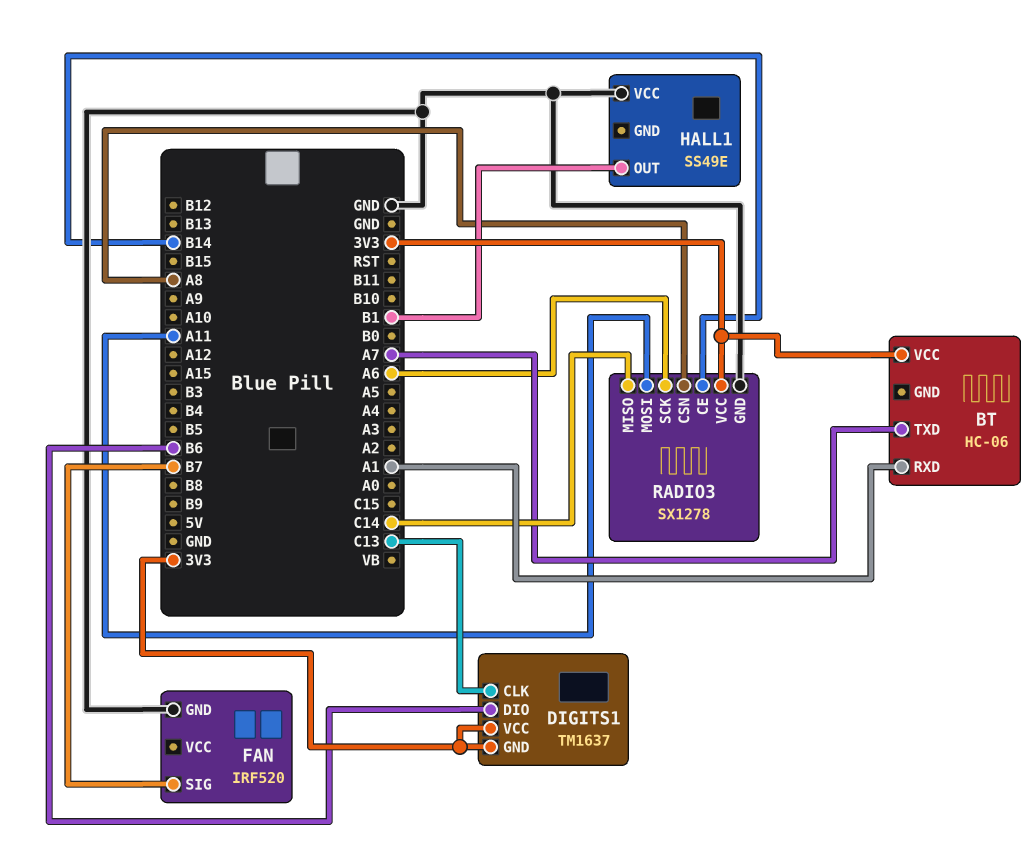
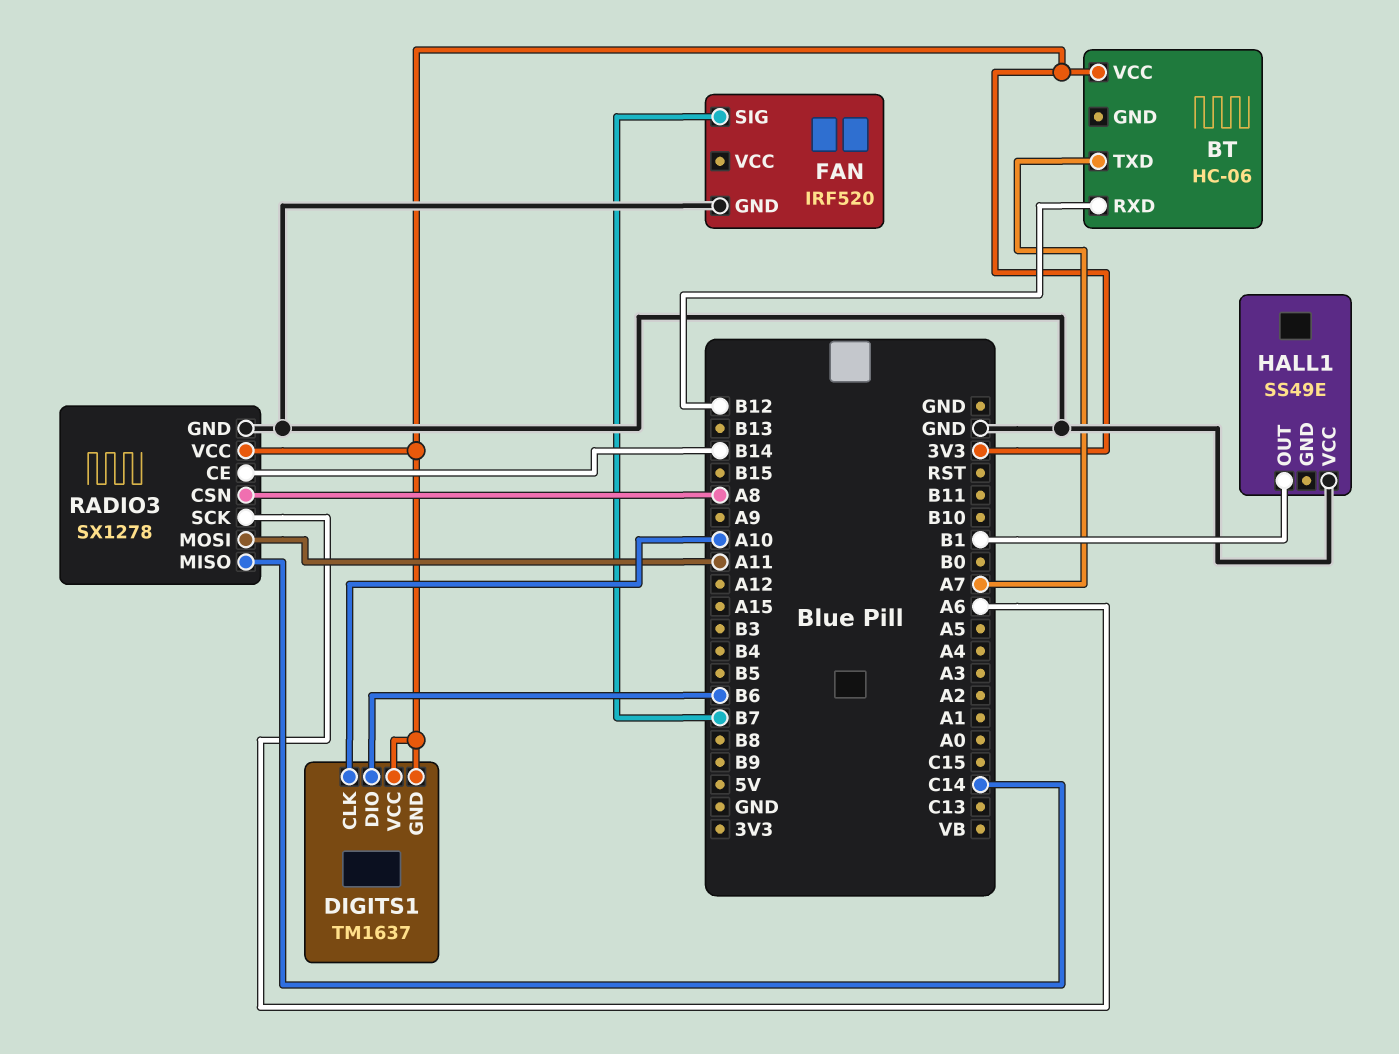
BT pin RXD: A1 -> B12
DIGITS1 pin CLK: C13 -> A10

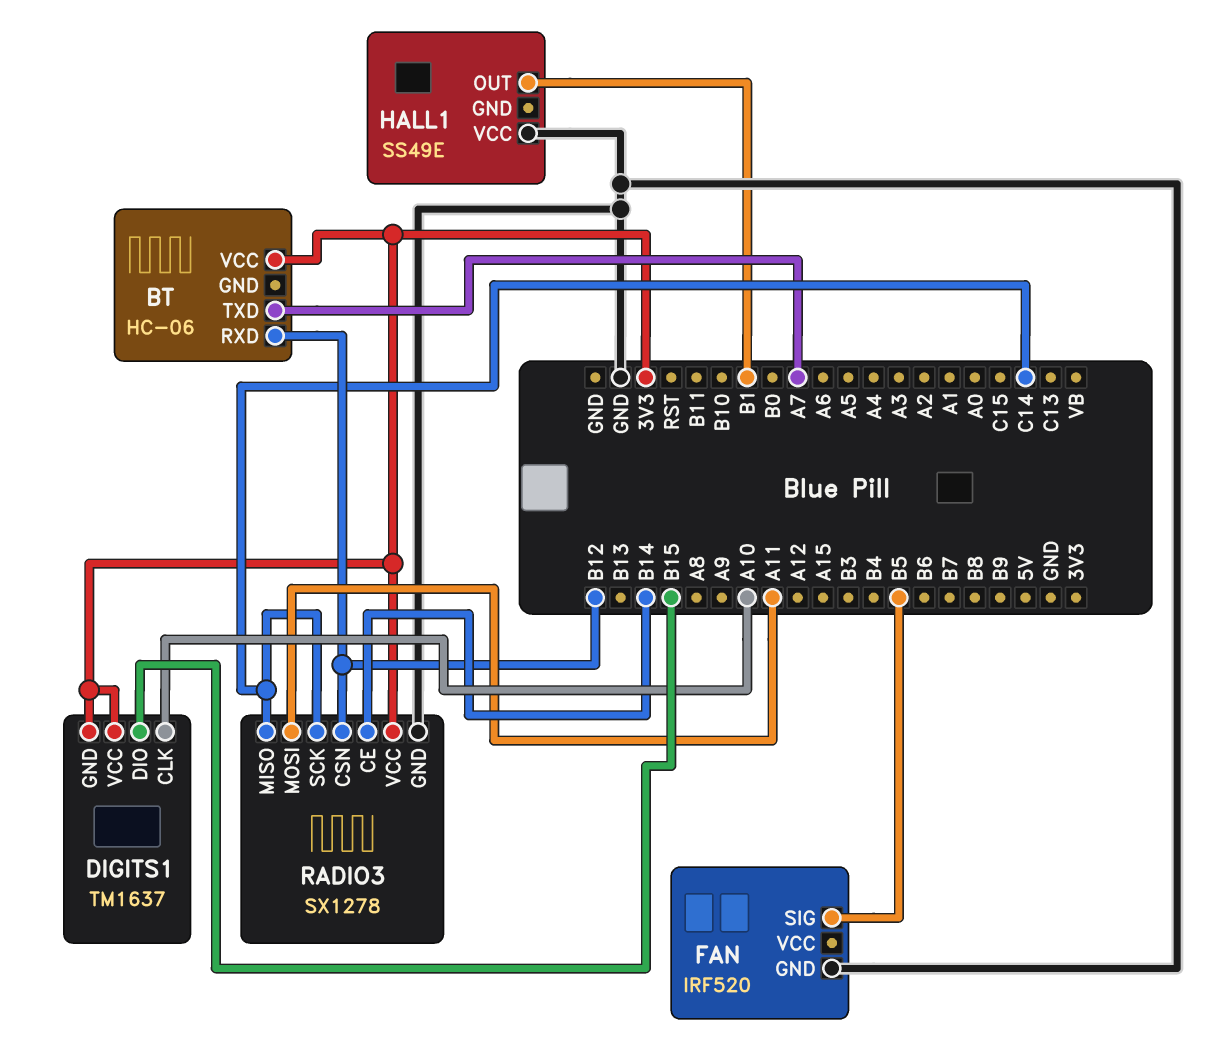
DIGITS1 pin DIO: B6 -> B15
FAN pin SIG: B7 -> B5
RADIO3 pin CSN: A8 -> B12
RADIO3 pin SCK: A6 -> C14

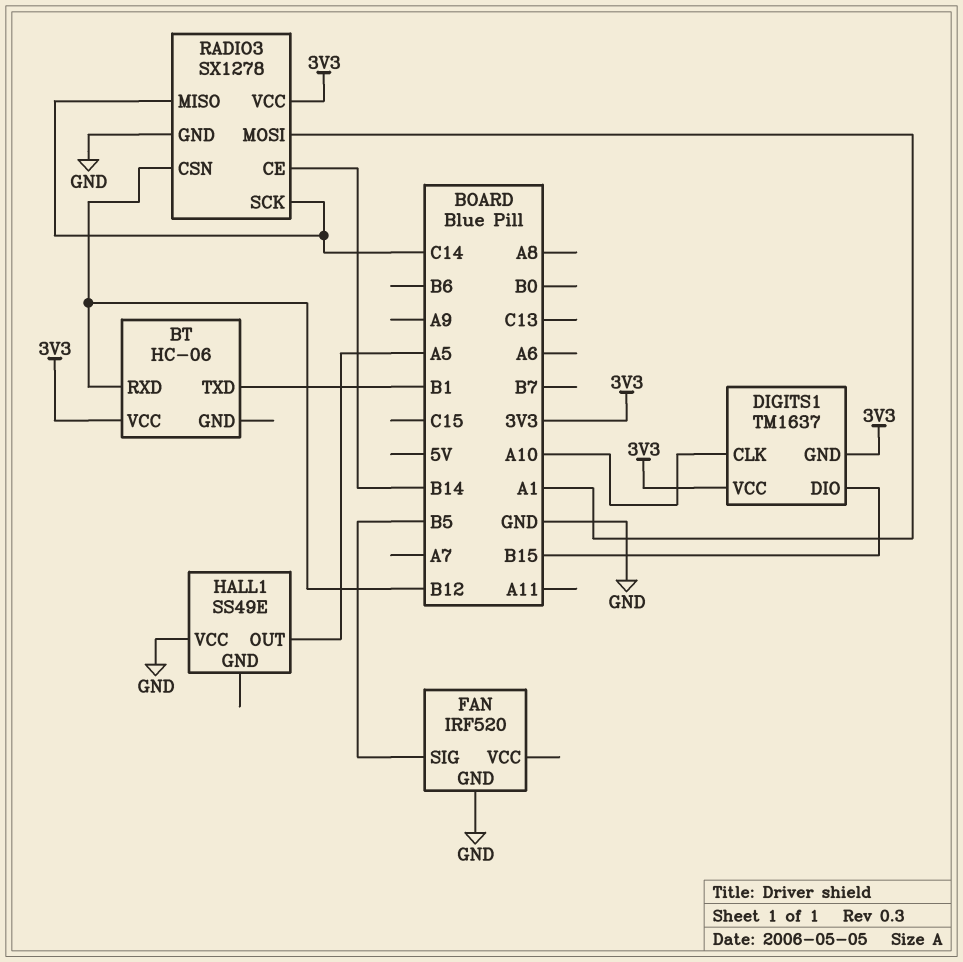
BT pin TXD: A7 -> B1
HALL1 pin OUT: B1 -> A5
RADIO3 pin MOSI: A11 -> A1

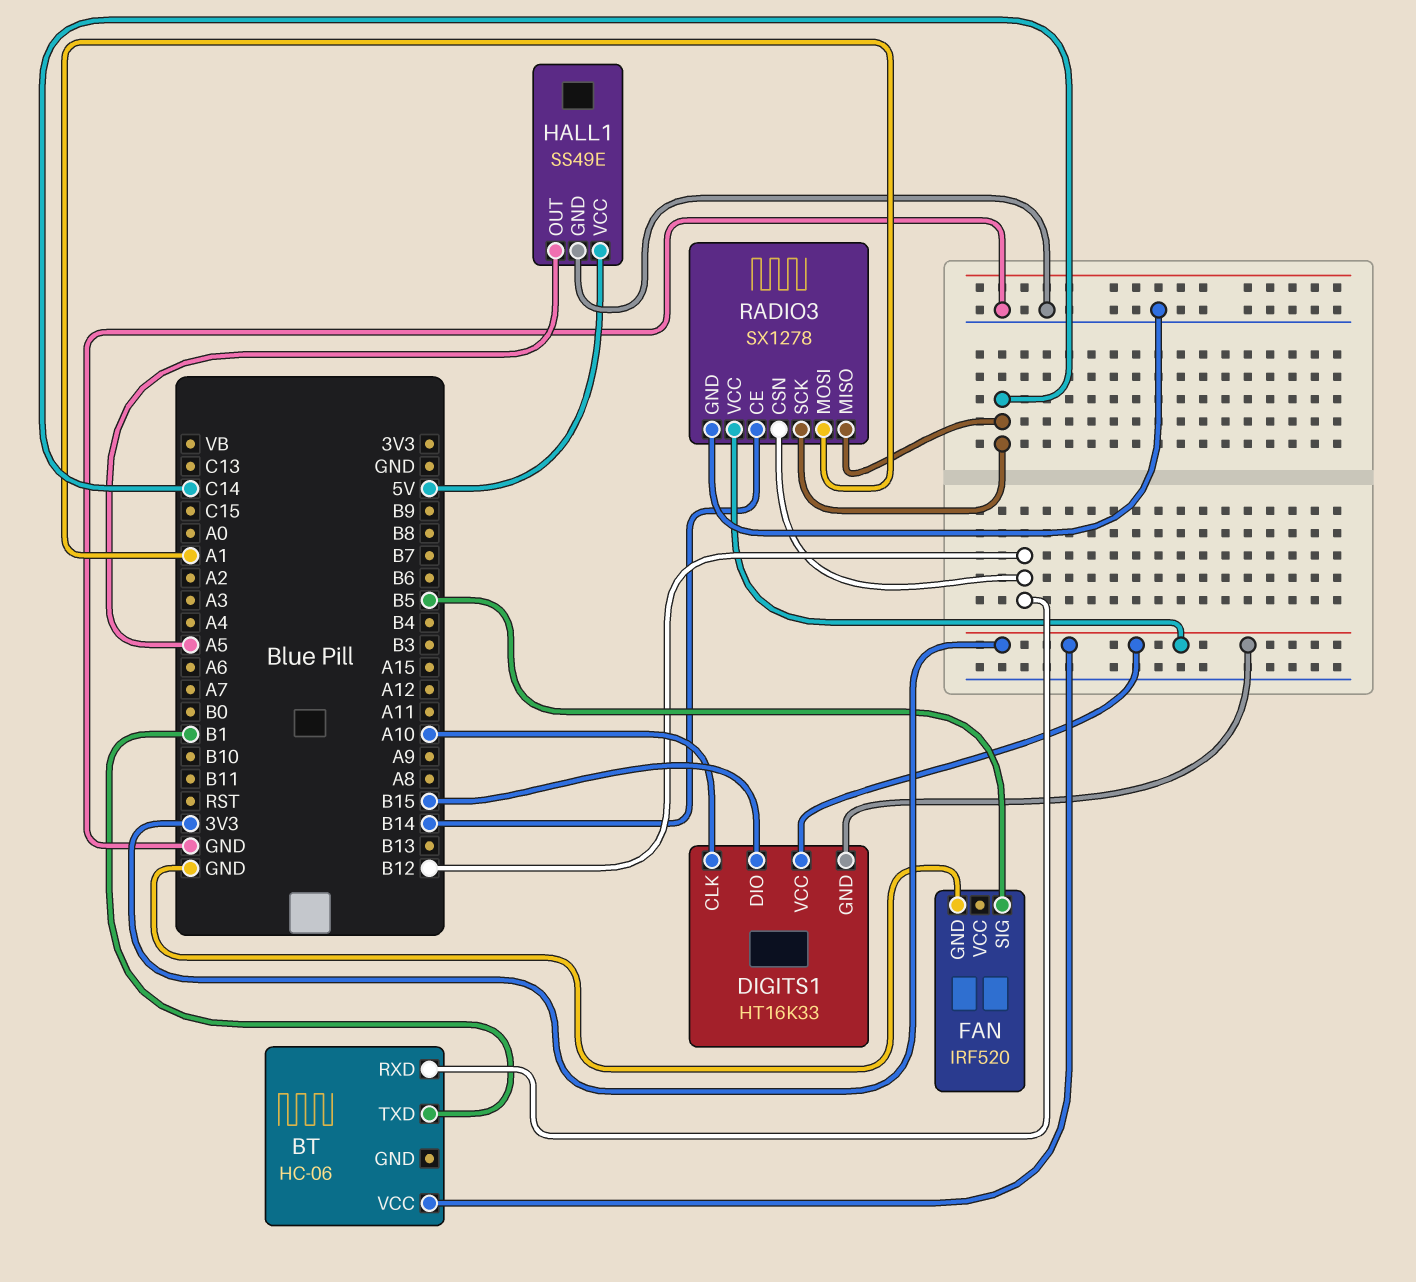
DIGITS1: TM1637 -> HT16K33
HALL1 pin GND: none -> GND
HALL1 pin VCC: GND -> 5V

